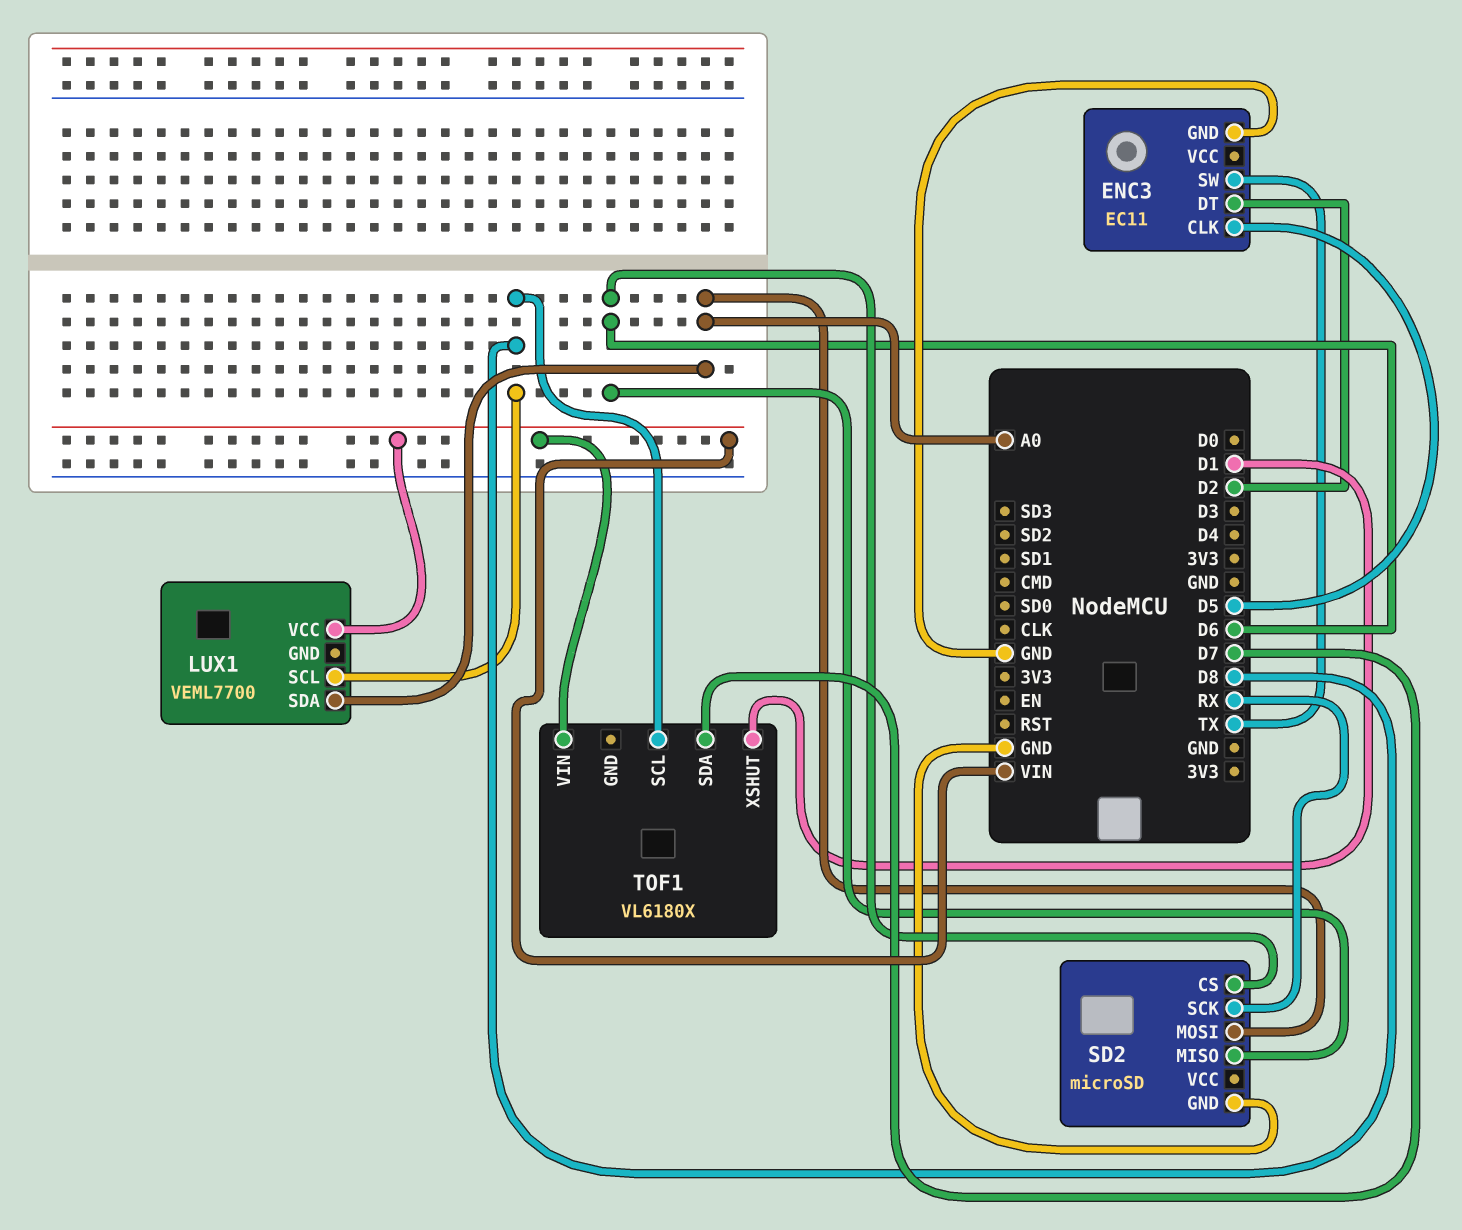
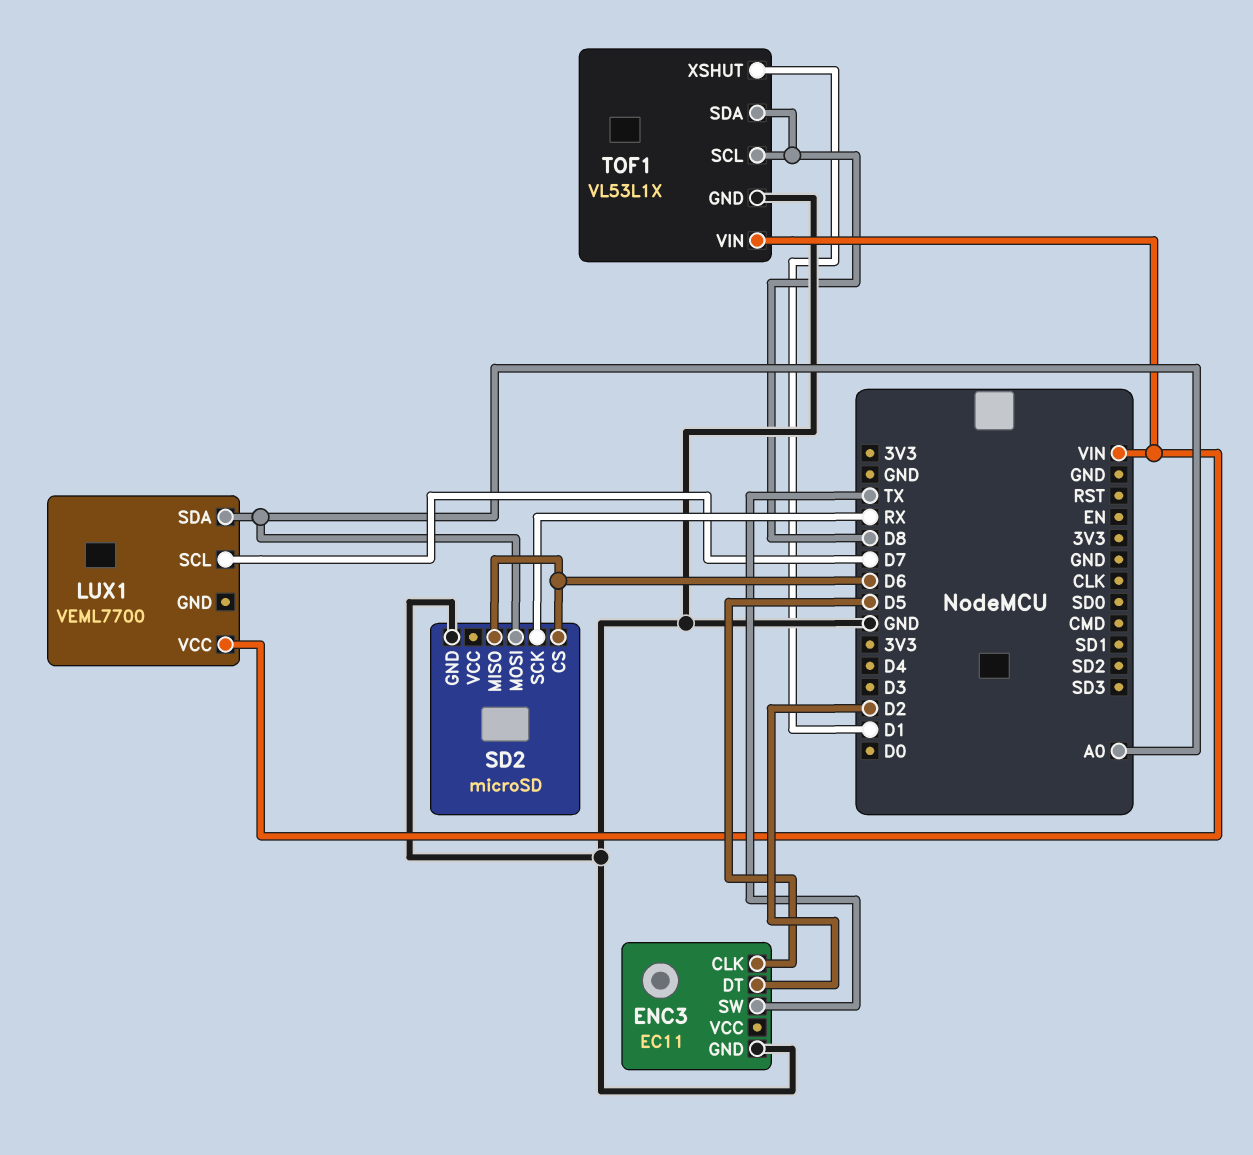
LUX1 pin SCL: D8 -> D7
TOF1: VL6180X -> VL53L1X
TOF1 pin GND: none -> GND
TOF1 pin SDA: D7 -> D8

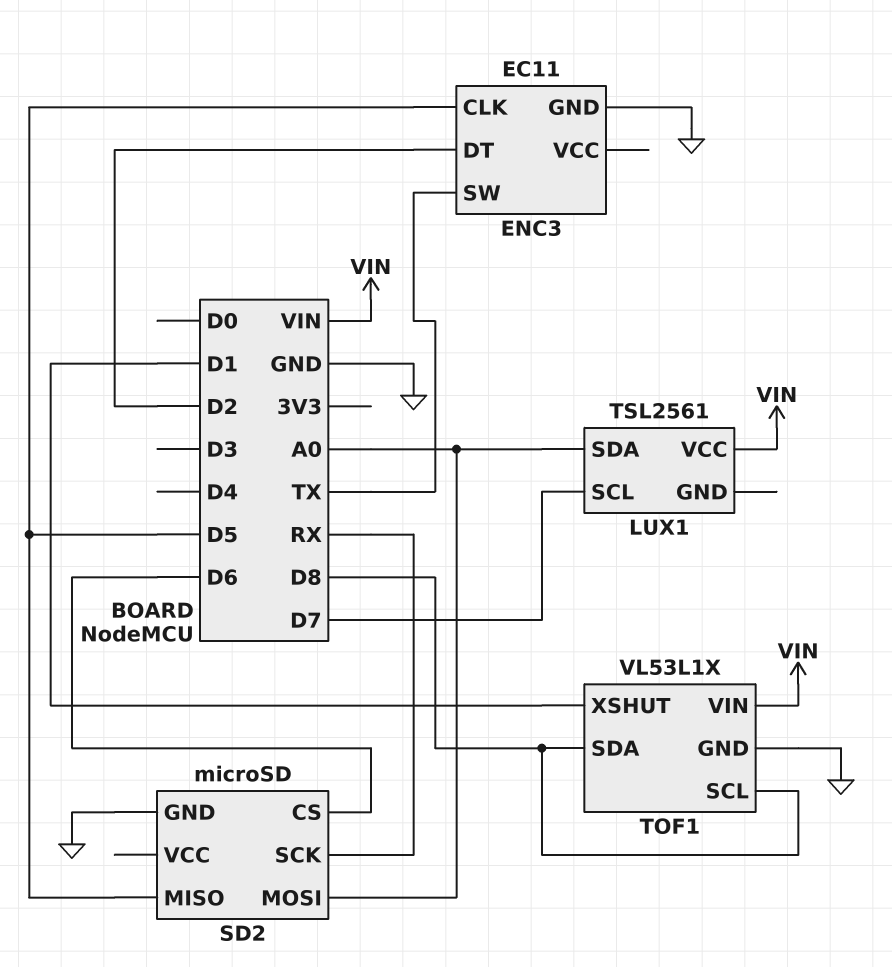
LUX1: VEML7700 -> TSL2561
SD2 pin MISO: D6 -> D5

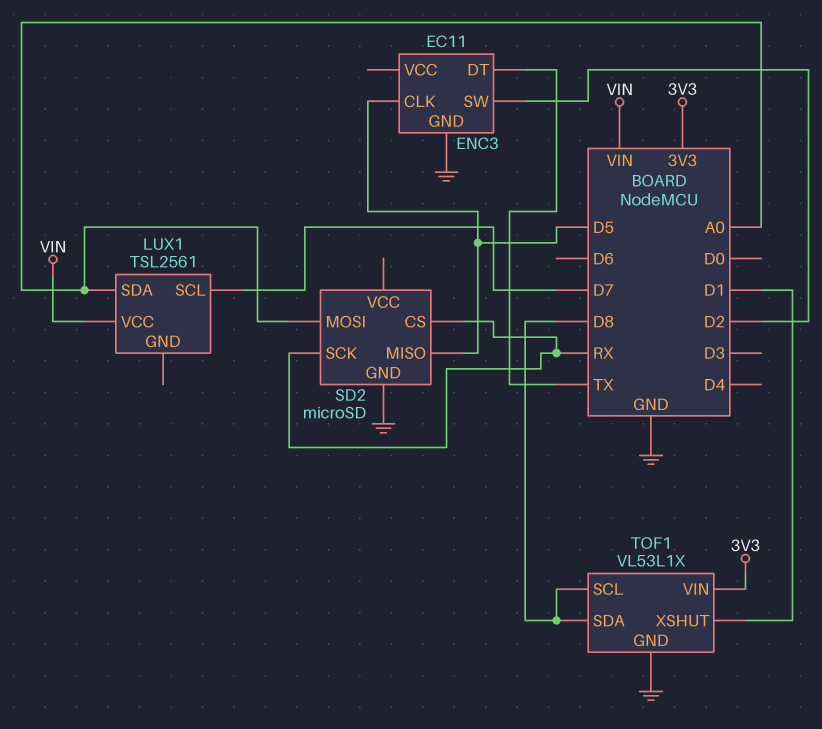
ENC3 pin DT: D2 -> TX
ENC3 pin SW: TX -> D2
SD2 pin CS: D6 -> RX
TOF1 pin VIN: VIN -> 3V3

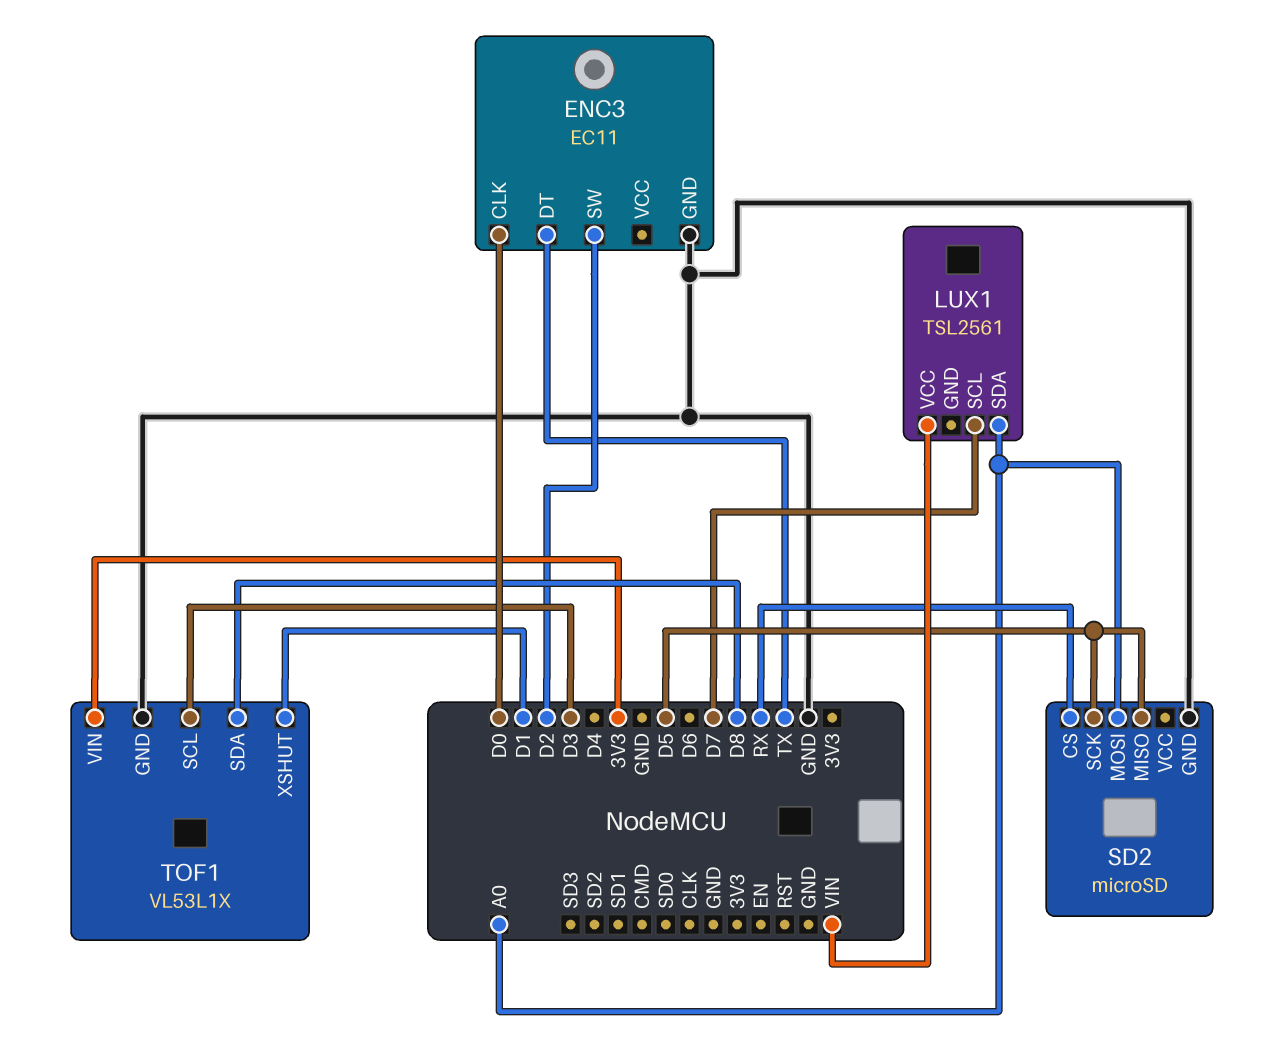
ENC3 pin CLK: D5 -> D0
SD2 pin SCK: RX -> D5
TOF1 pin SCL: D8 -> D3

